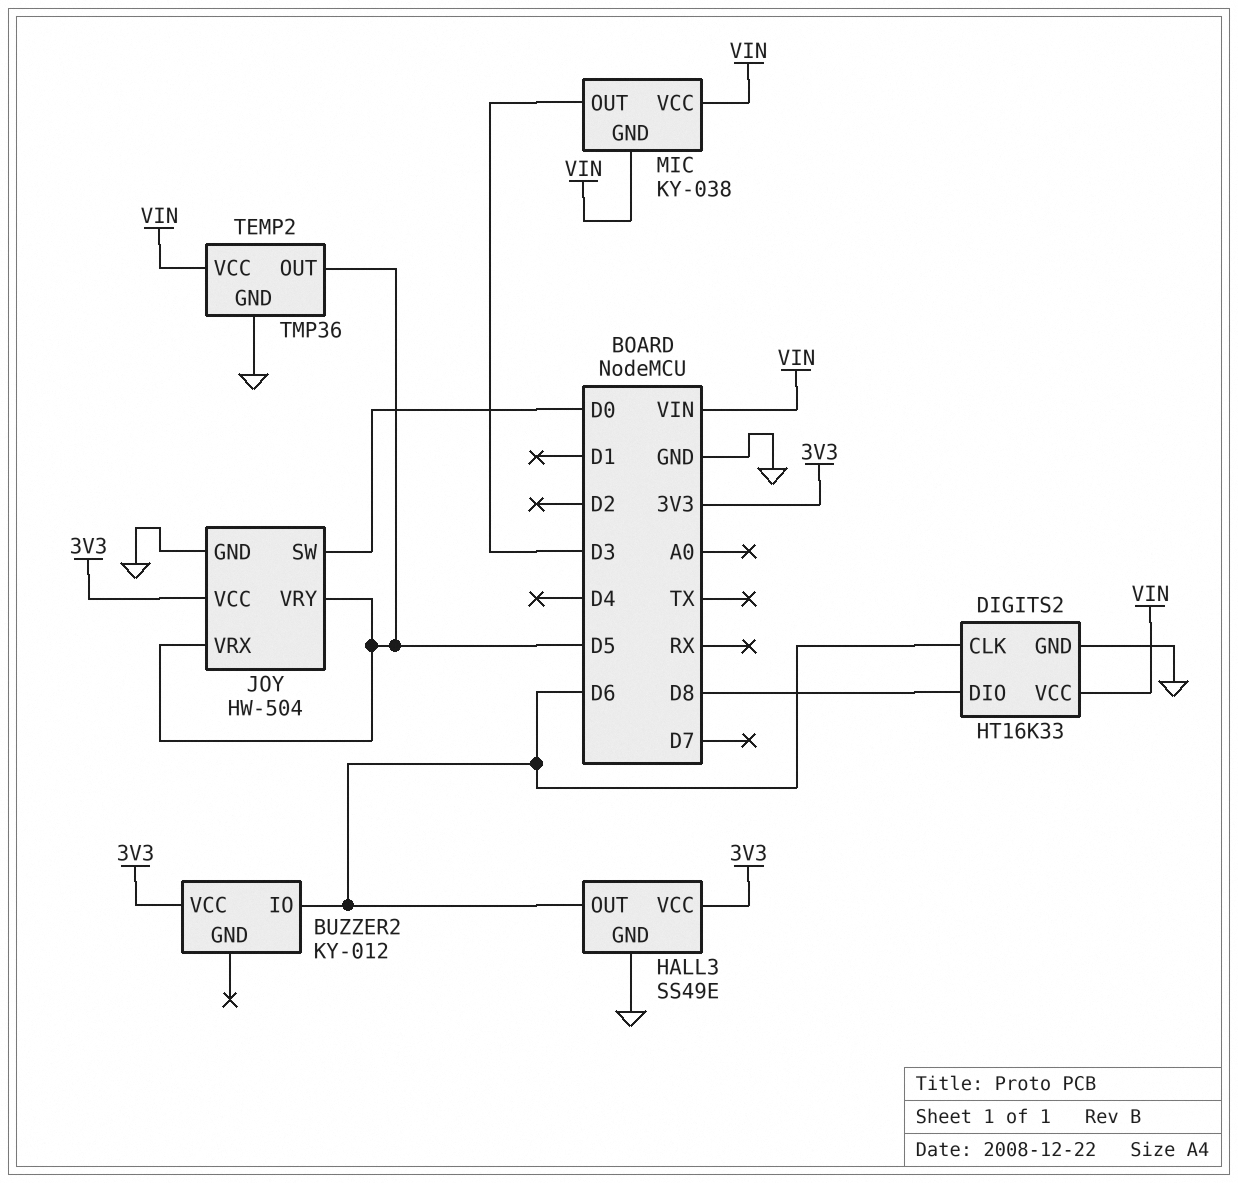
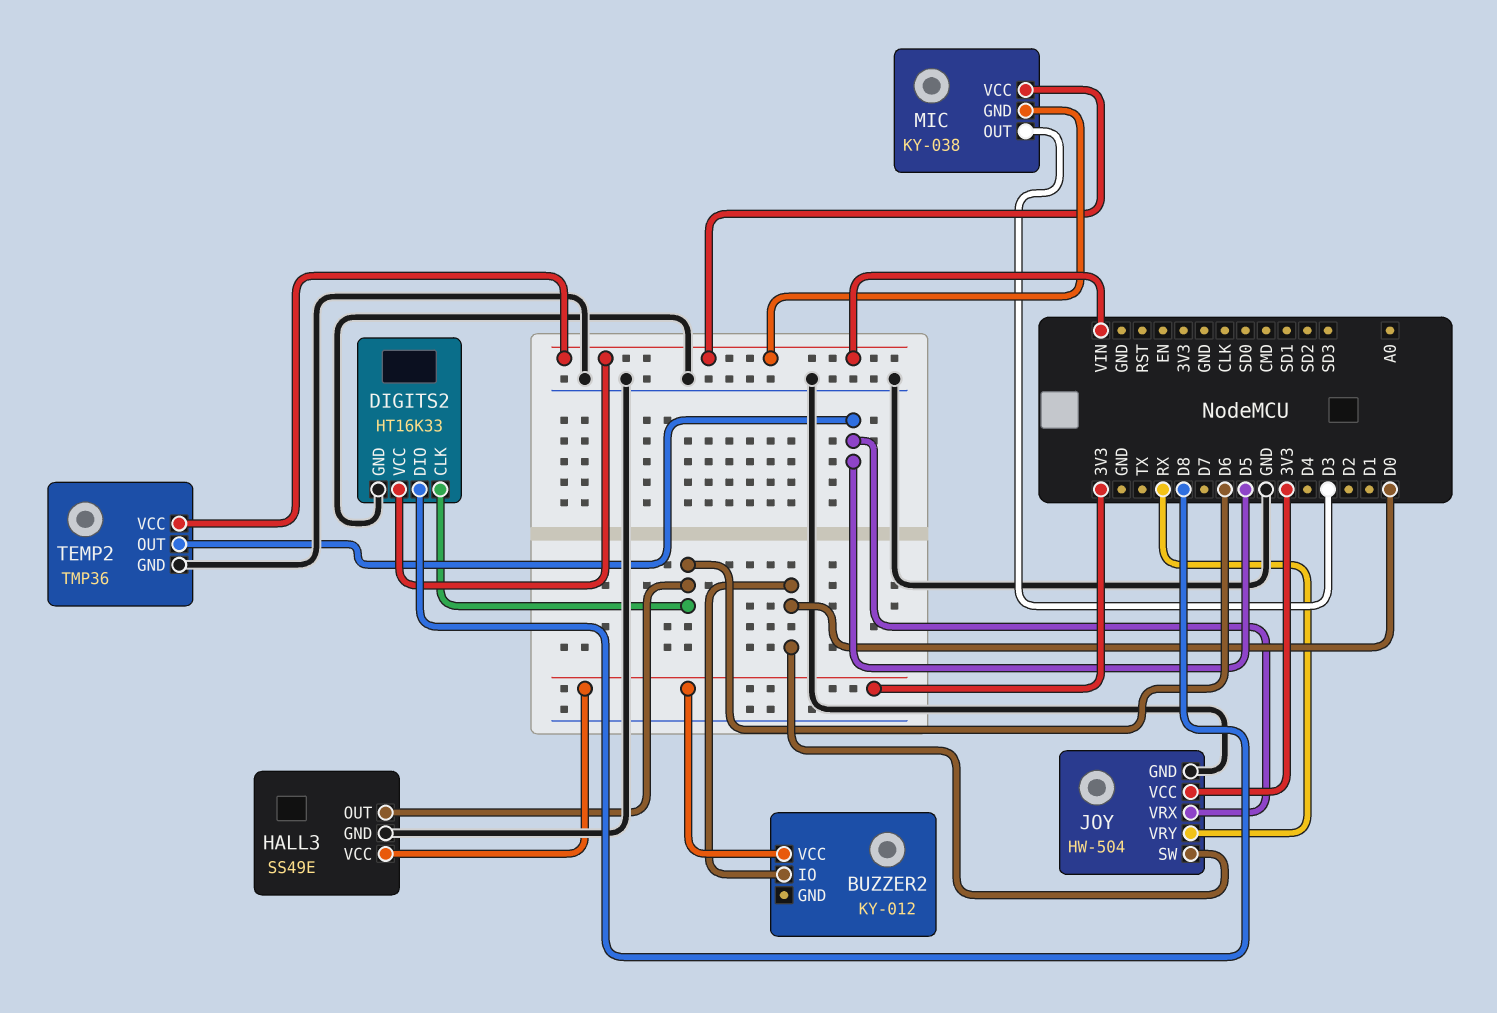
BUZZER2 pin IO: D6 -> D0
JOY pin VRY: D5 -> RX

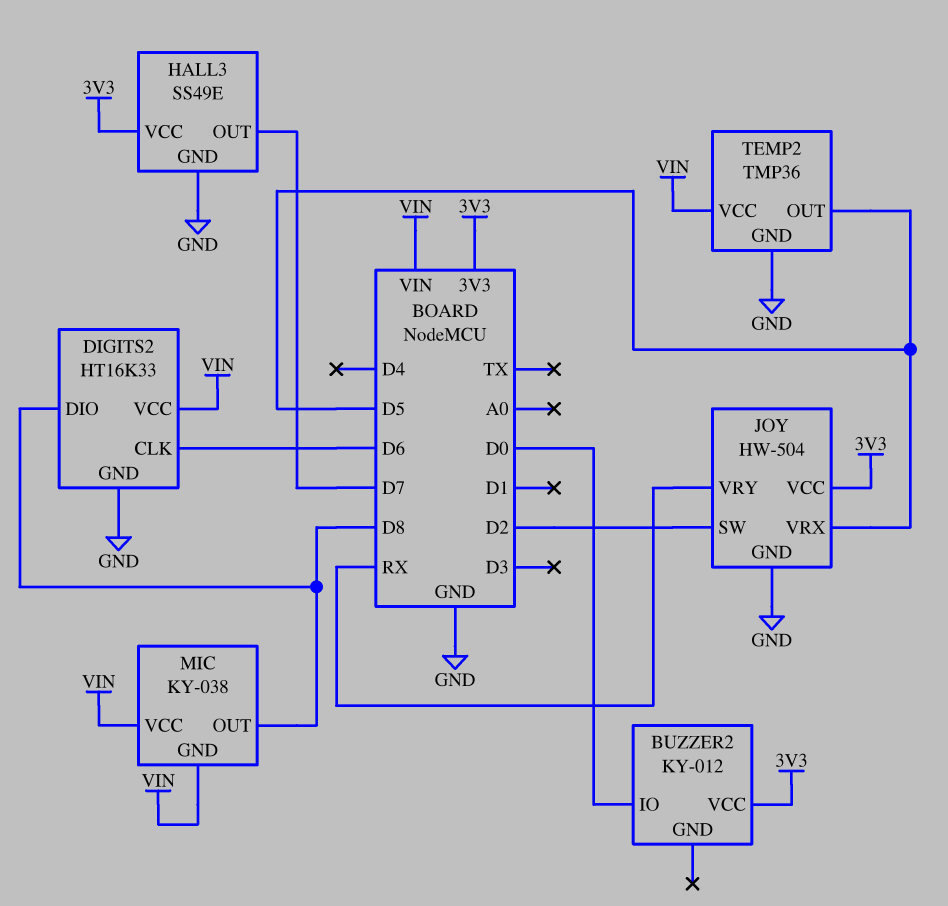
HALL3 pin OUT: D6 -> D7
JOY pin SW: D0 -> D2
MIC pin OUT: D3 -> D8

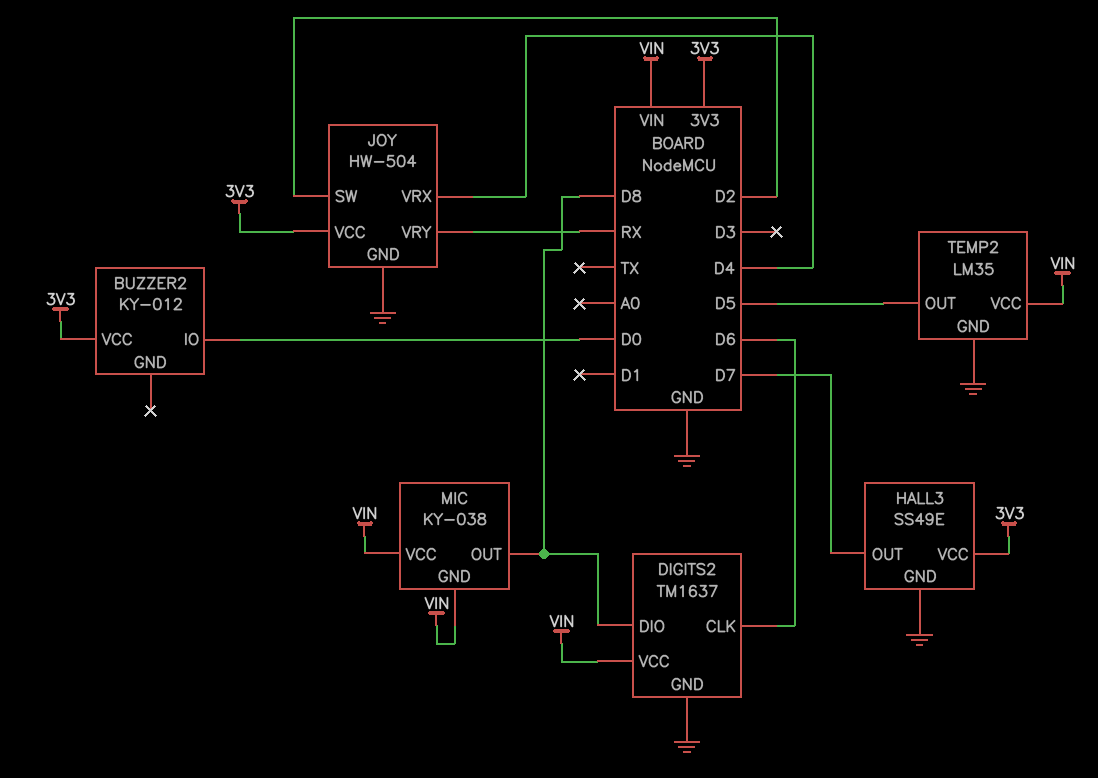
DIGITS2: HT16K33 -> TM1637
JOY pin VRX: D5 -> D4
TEMP2: TMP36 -> LM35

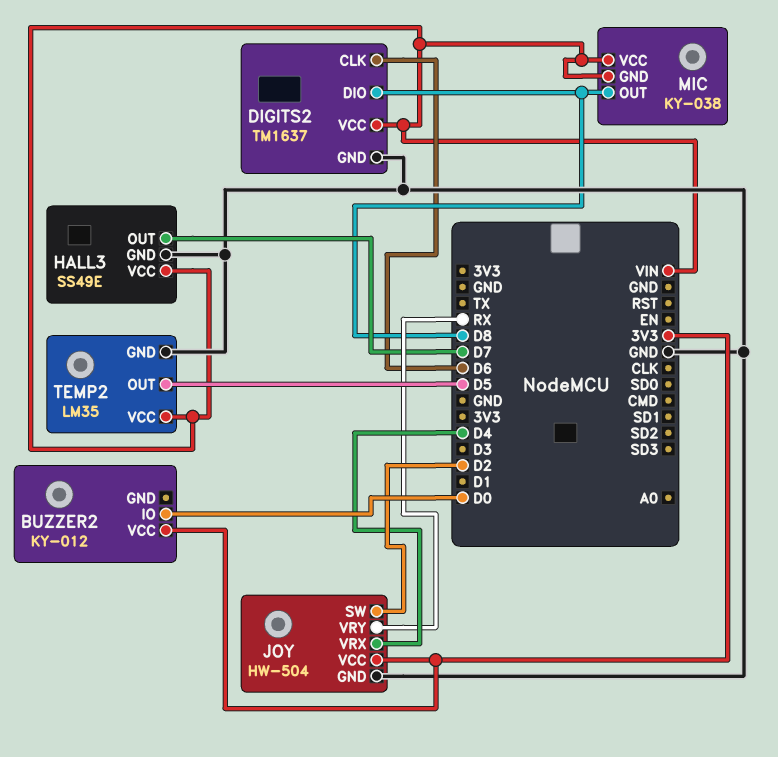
HALL3 pin VCC: 3V3 -> VIN

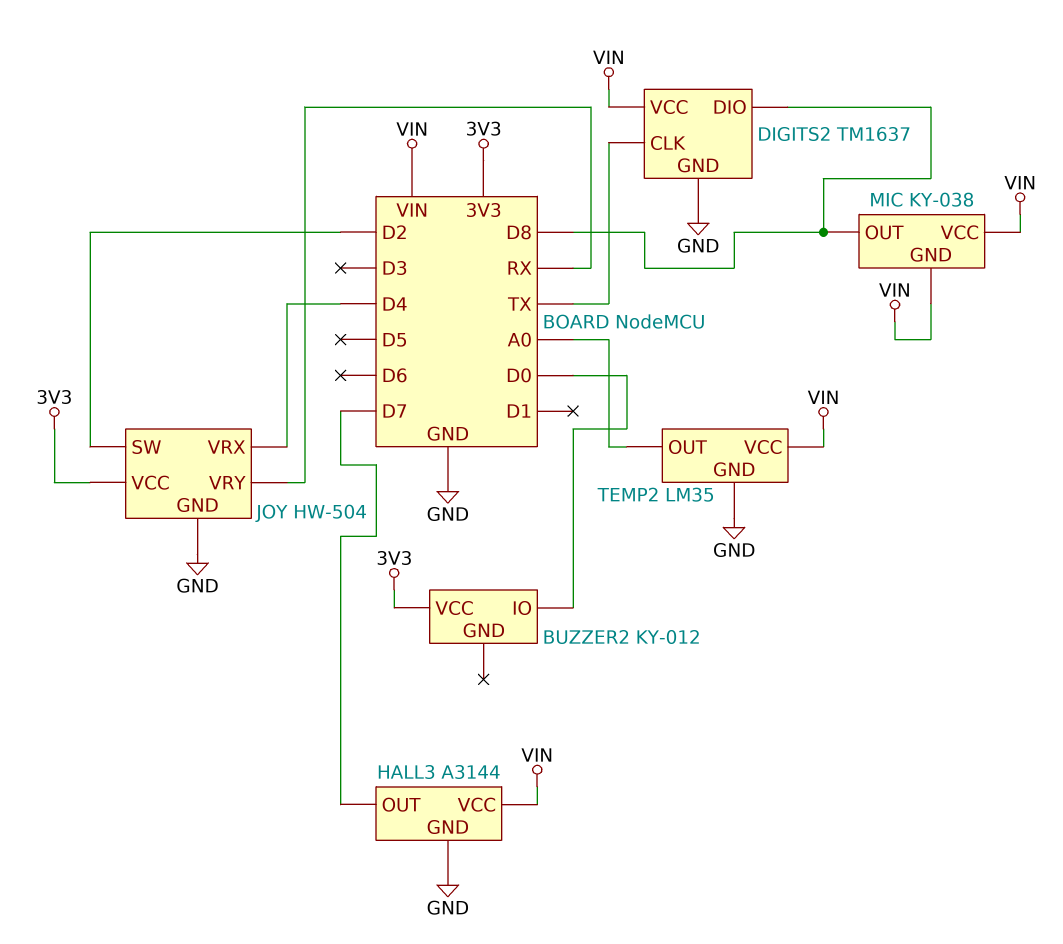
DIGITS2 pin CLK: D6 -> TX
HALL3: SS49E -> A3144
TEMP2 pin OUT: D5 -> A0

